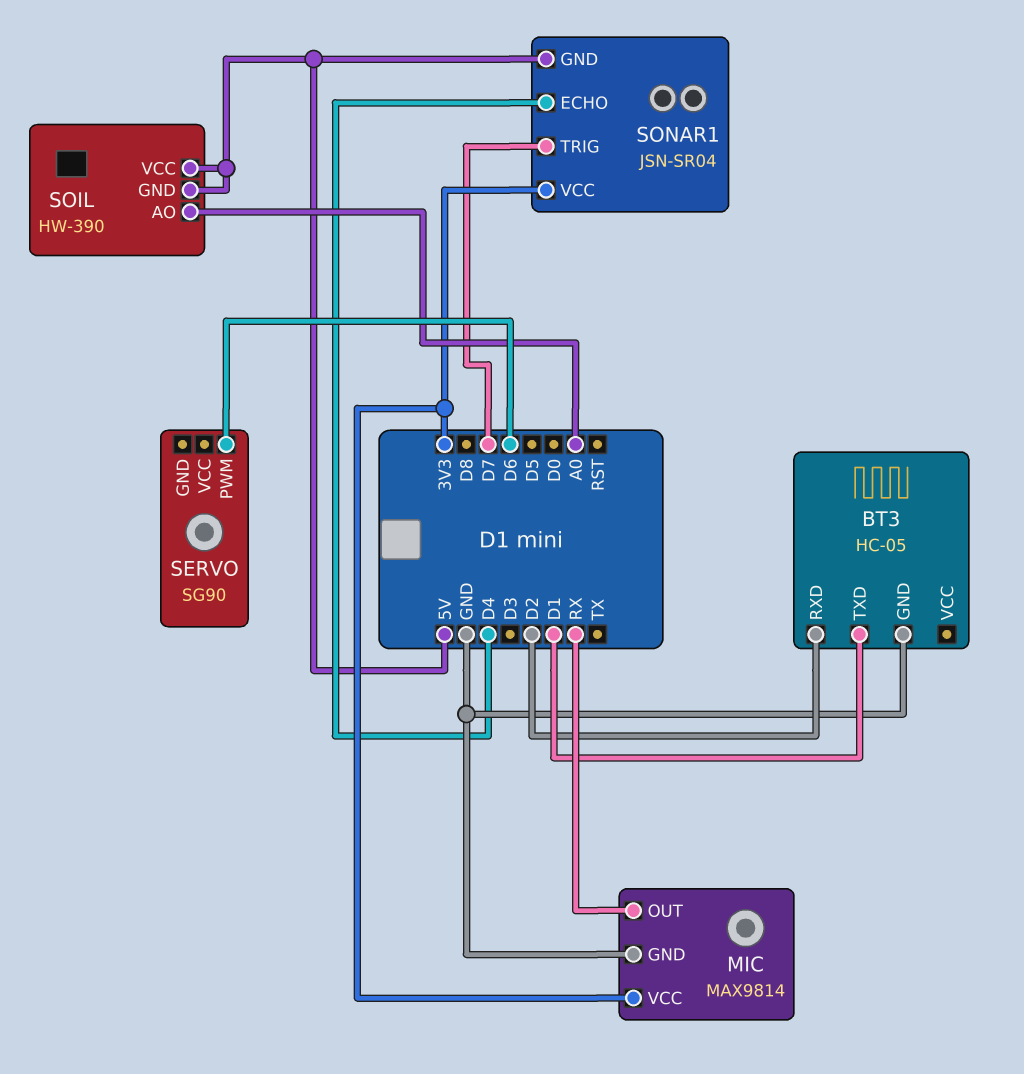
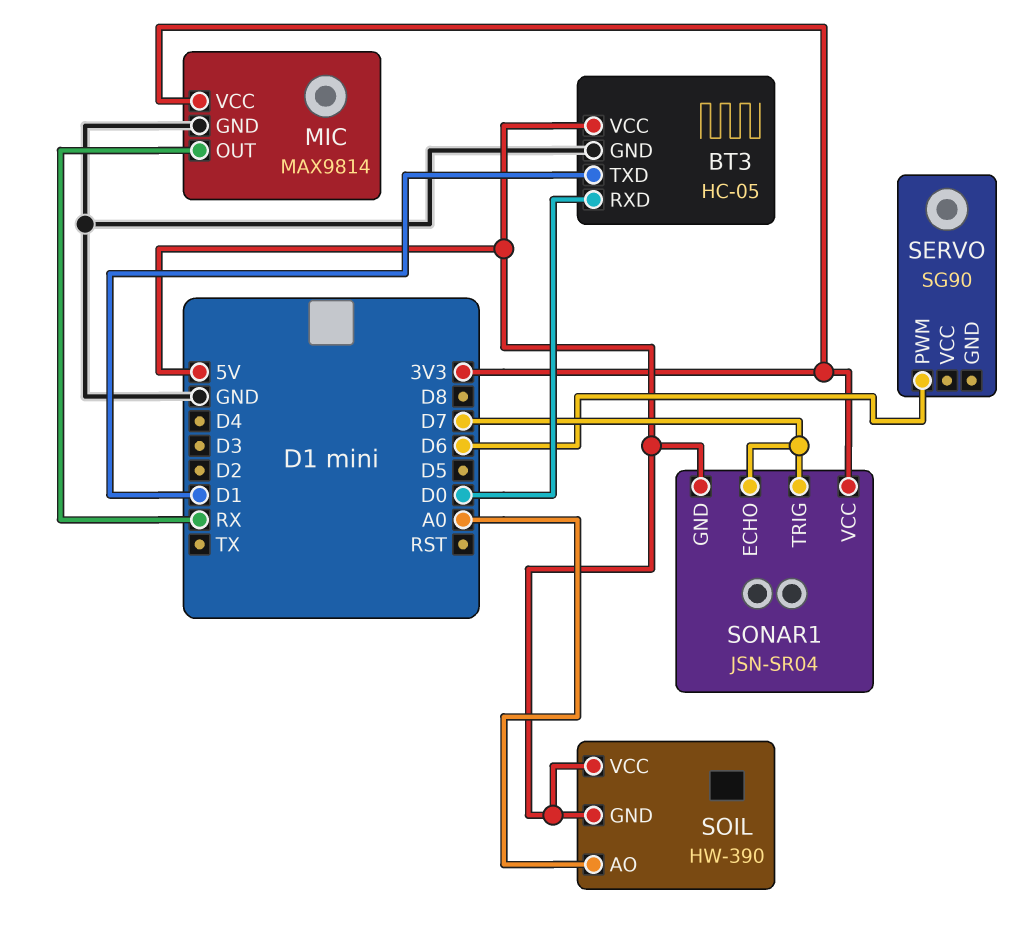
BT3 pin RXD: D2 -> D0
BT3 pin VCC: none -> 5V
SONAR1 pin ECHO: D4 -> D7

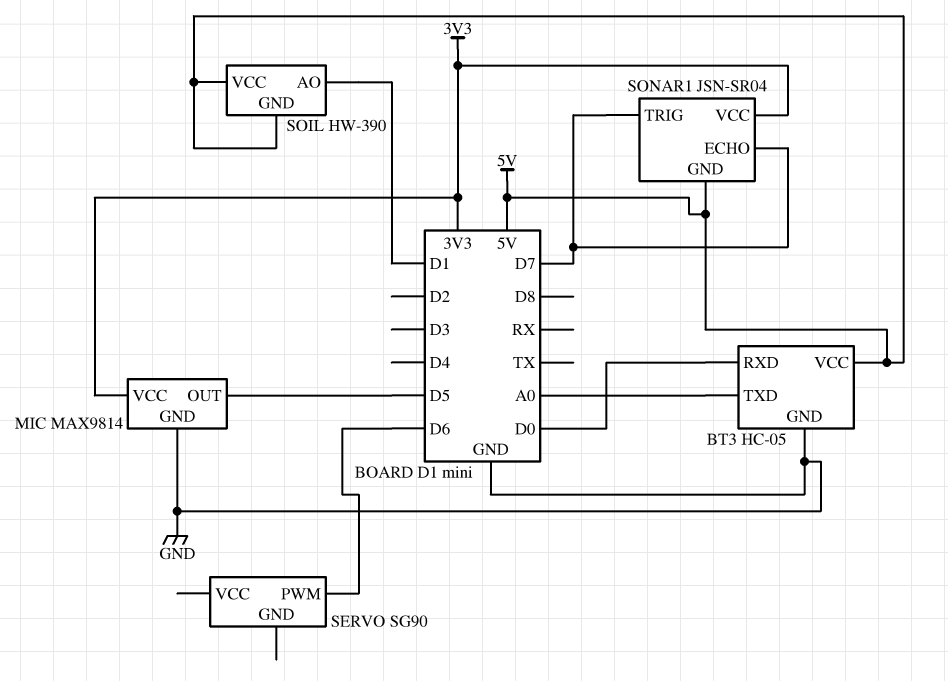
BT3 pin TXD: D1 -> A0
MIC pin OUT: RX -> D5
SOIL pin AO: A0 -> D1

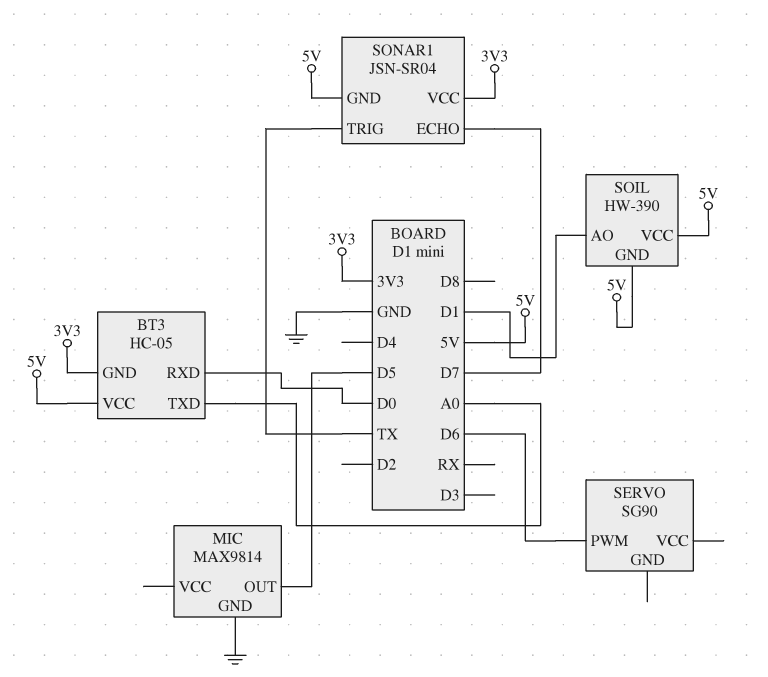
BT3 pin GND: GND -> 3V3
MIC pin VCC: 3V3 -> none
SONAR1 pin TRIG: D7 -> TX

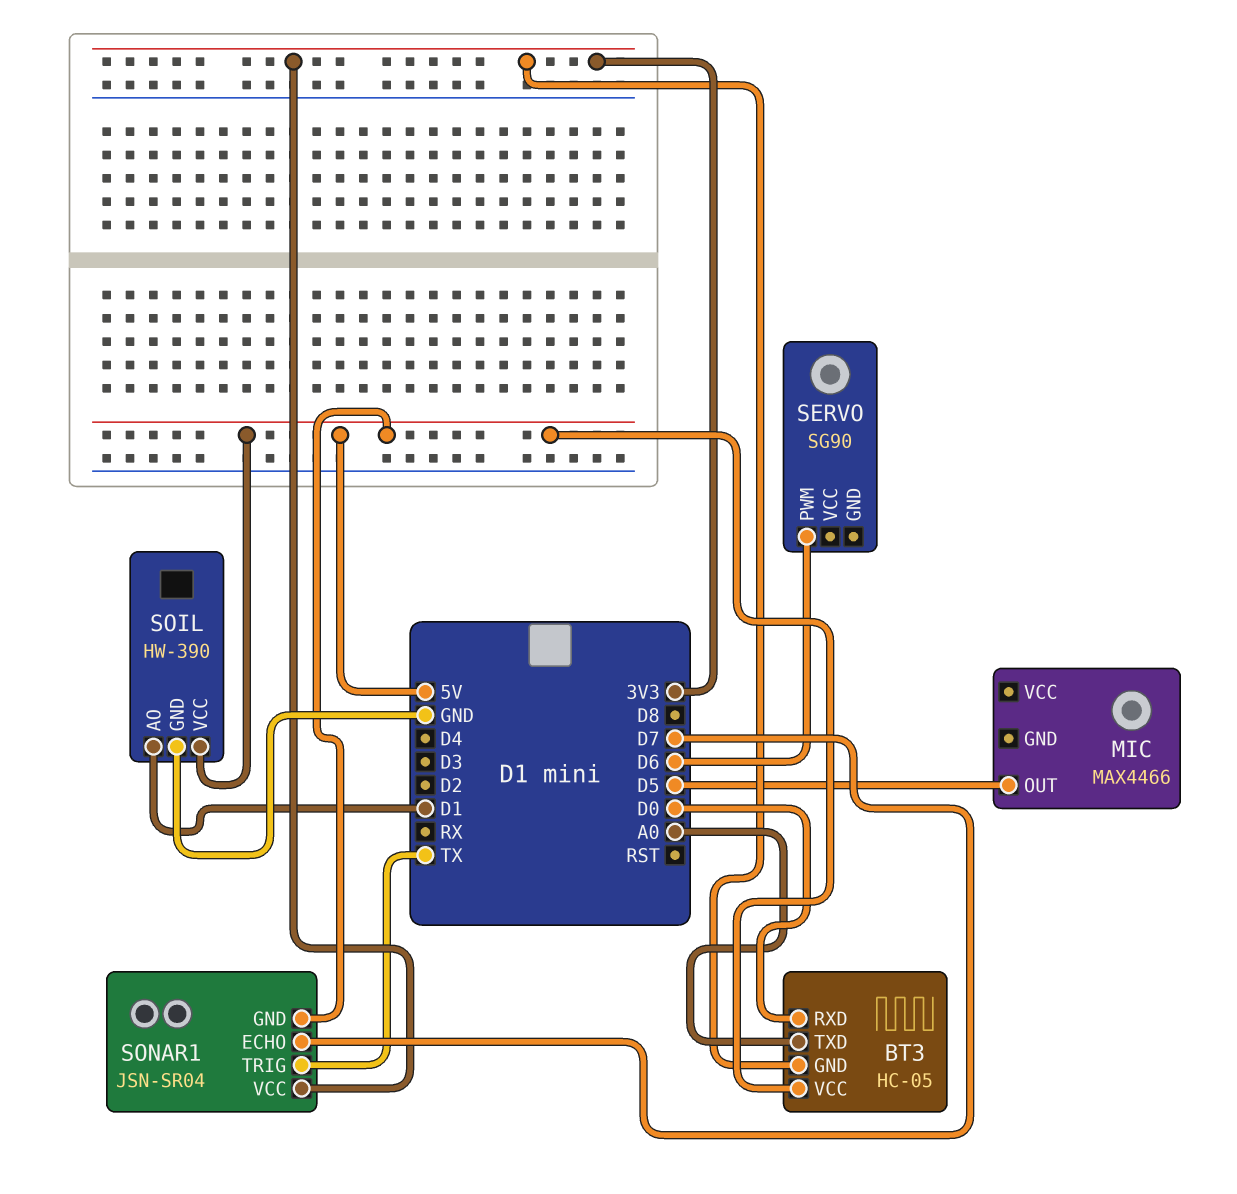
MIC: MAX9814 -> MAX4466
MIC pin GND: GND -> none
SOIL pin GND: 5V -> GND

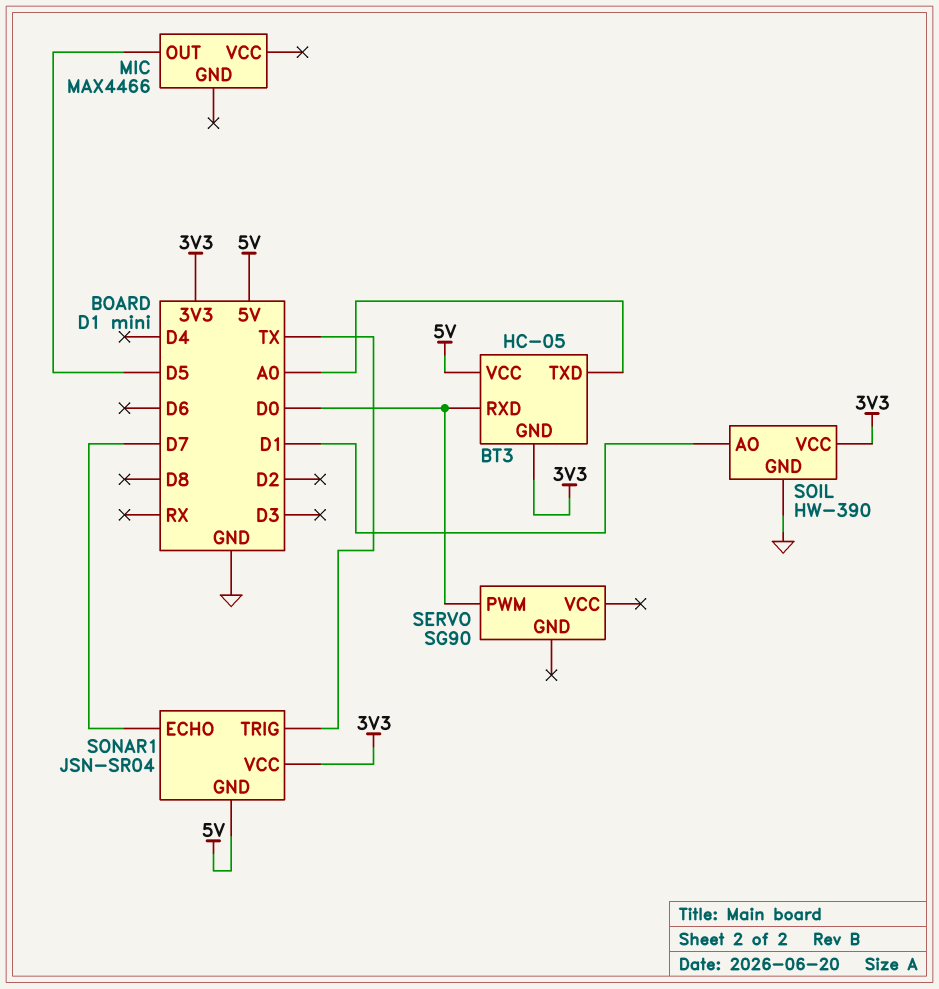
SERVO pin PWM: D6 -> D0
SOIL pin VCC: 5V -> 3V3

